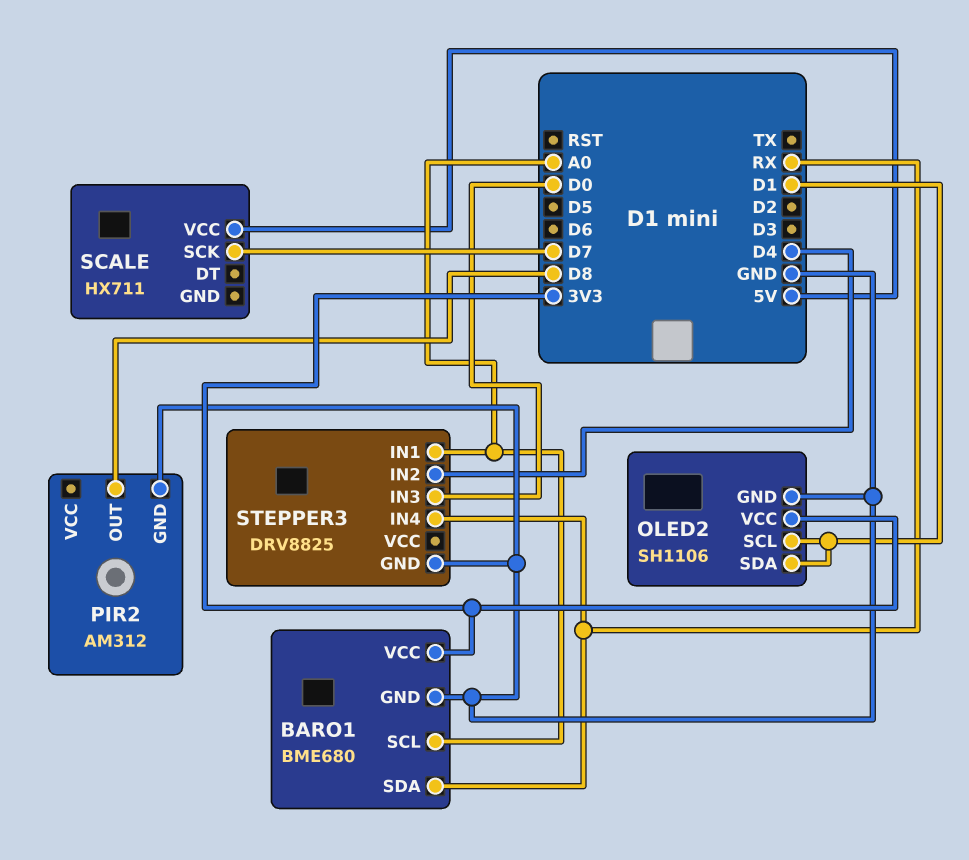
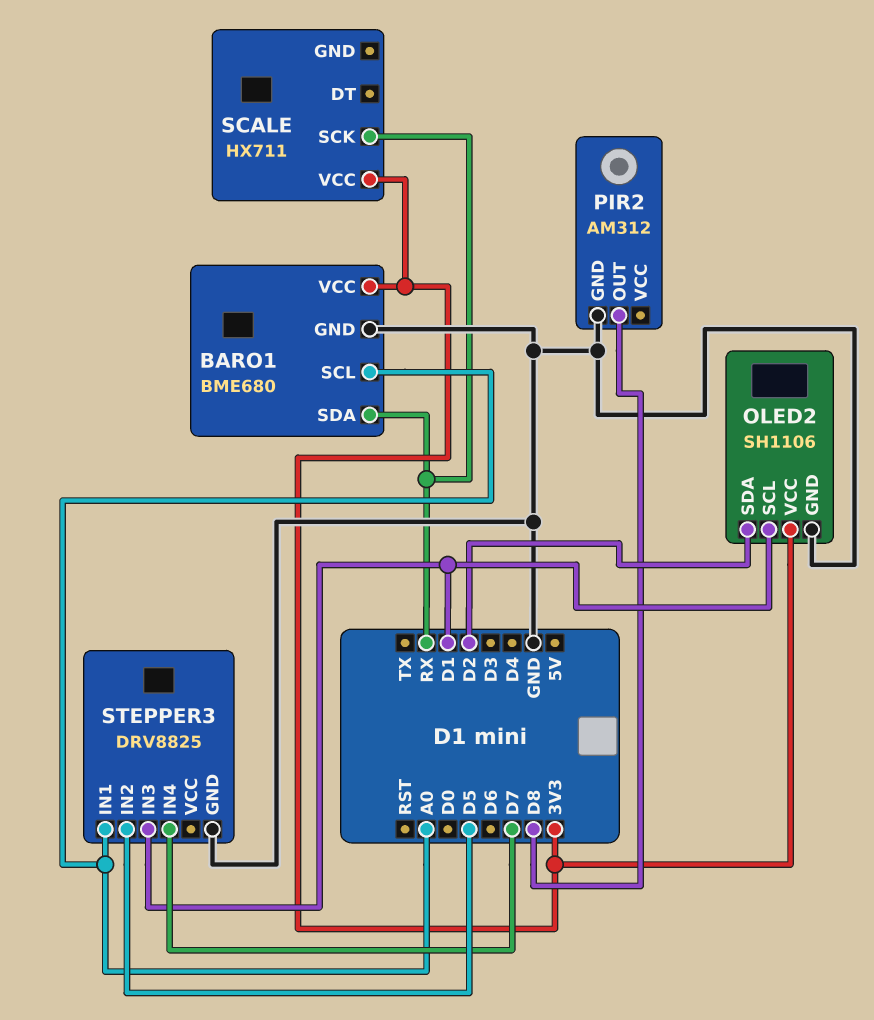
OLED2 pin SDA: D1 -> D2
SCALE pin SCK: D7 -> RX
SCALE pin VCC: 5V -> 3V3
STEPPER3 pin IN2: D4 -> D5
STEPPER3 pin IN3: D0 -> D1
STEPPER3 pin IN4: RX -> D7

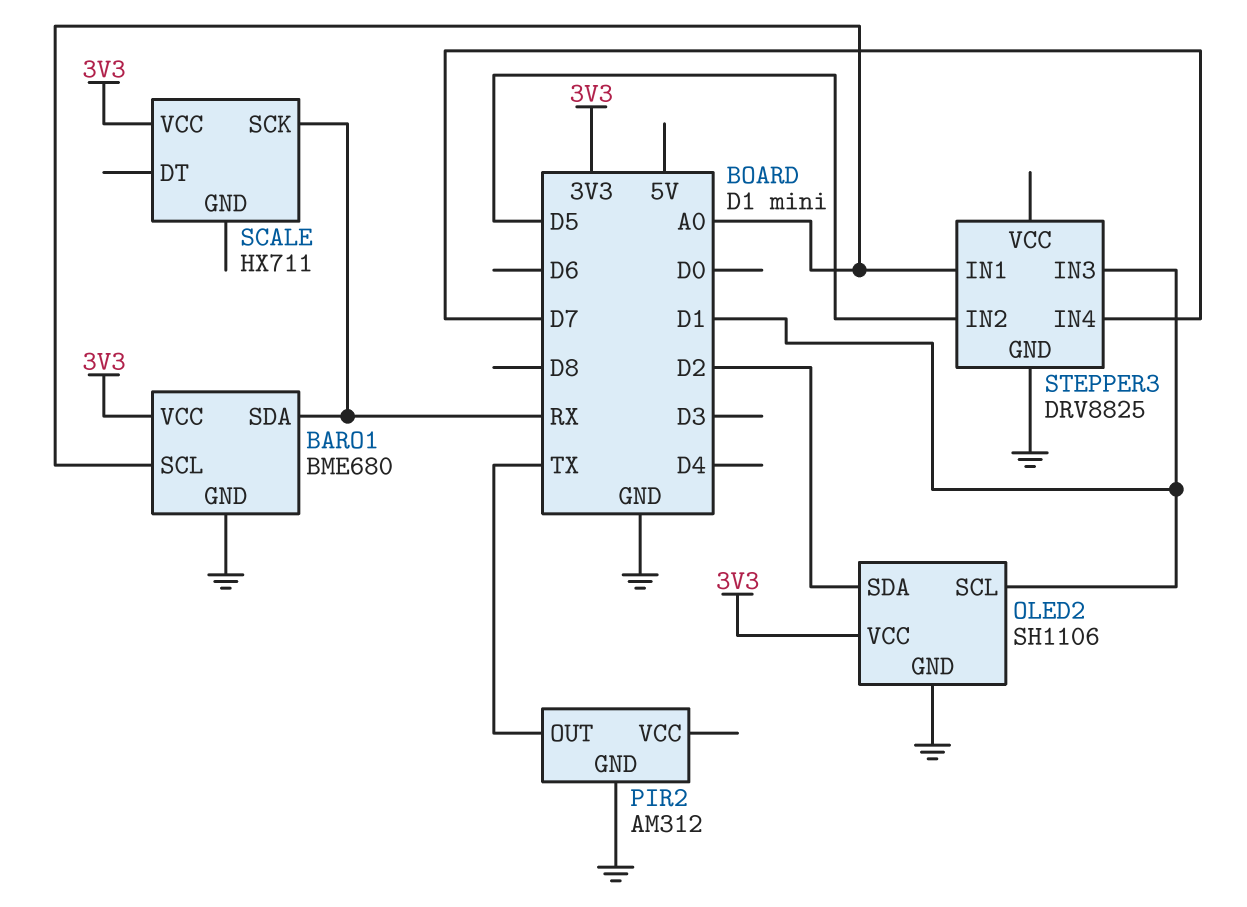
PIR2 pin OUT: D8 -> TX

